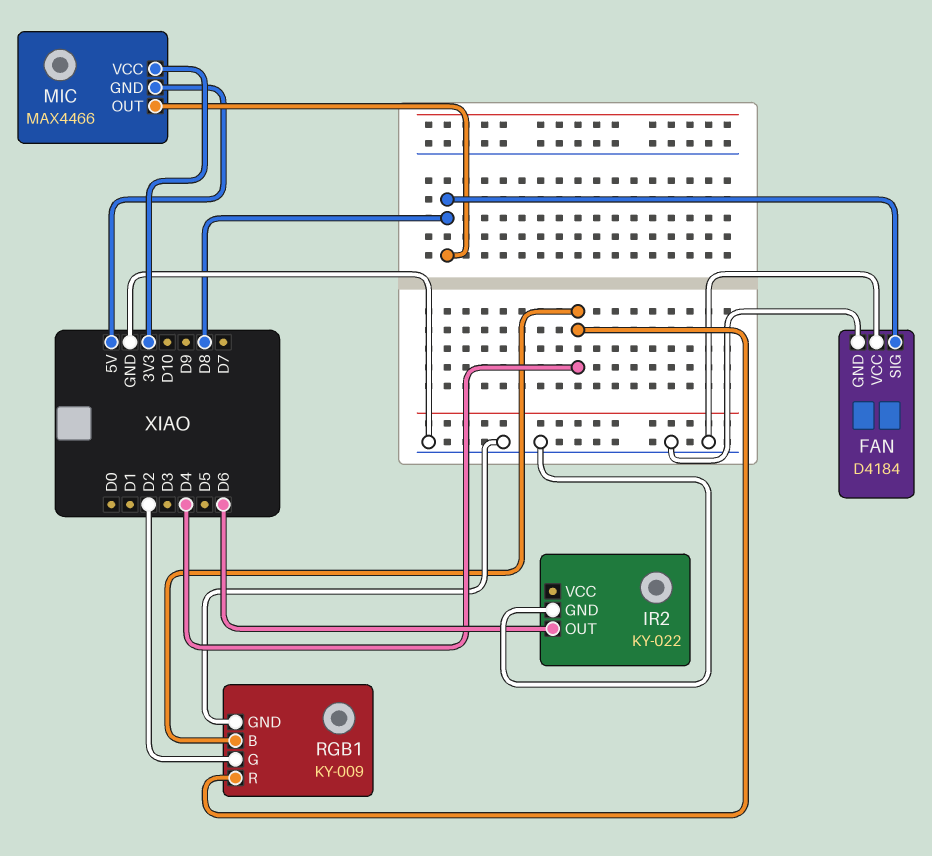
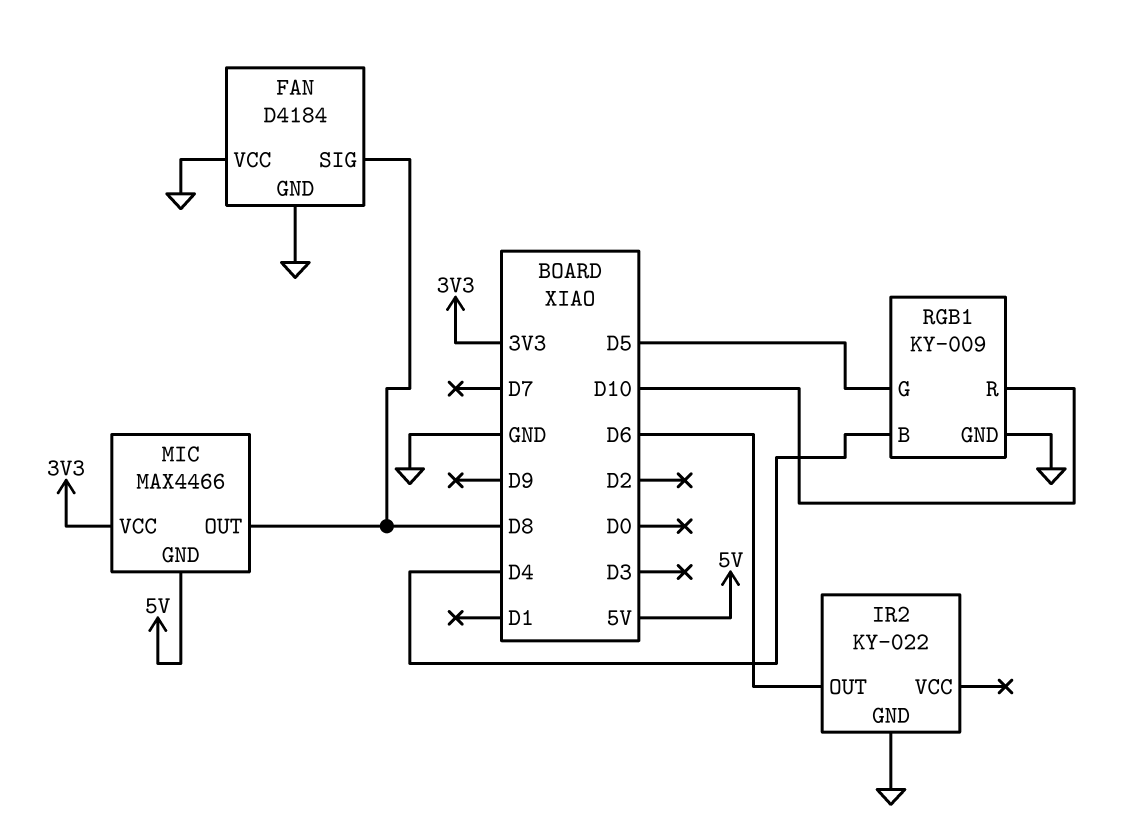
RGB1 pin G: D2 -> D5
RGB1 pin R: D4 -> D10

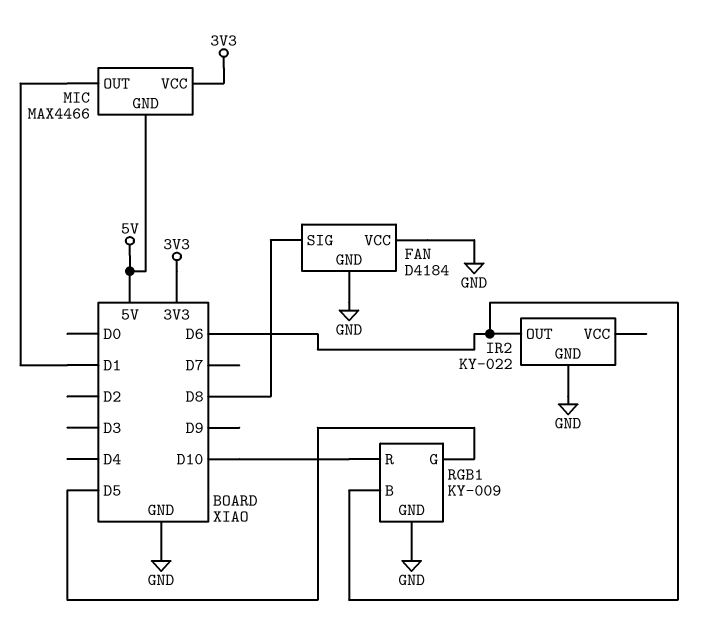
MIC pin OUT: D8 -> D1
RGB1 pin B: D4 -> D6

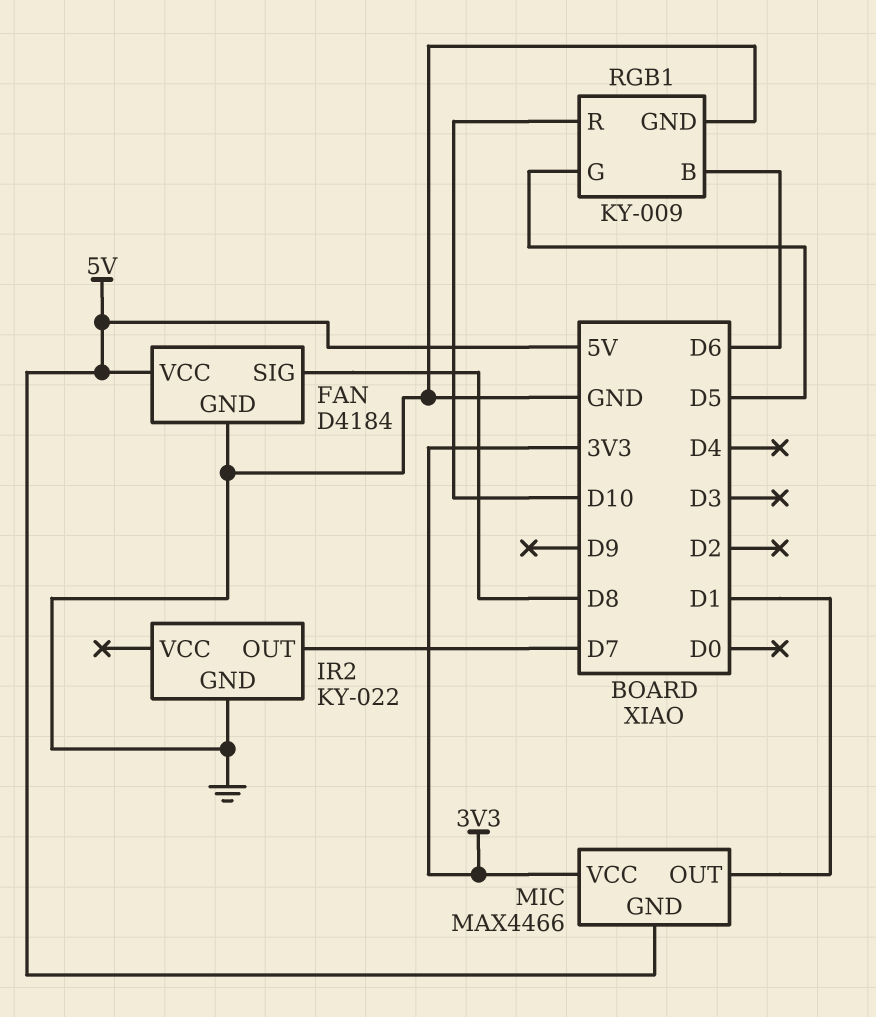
FAN pin VCC: GND -> 5V
IR2 pin OUT: D6 -> D7

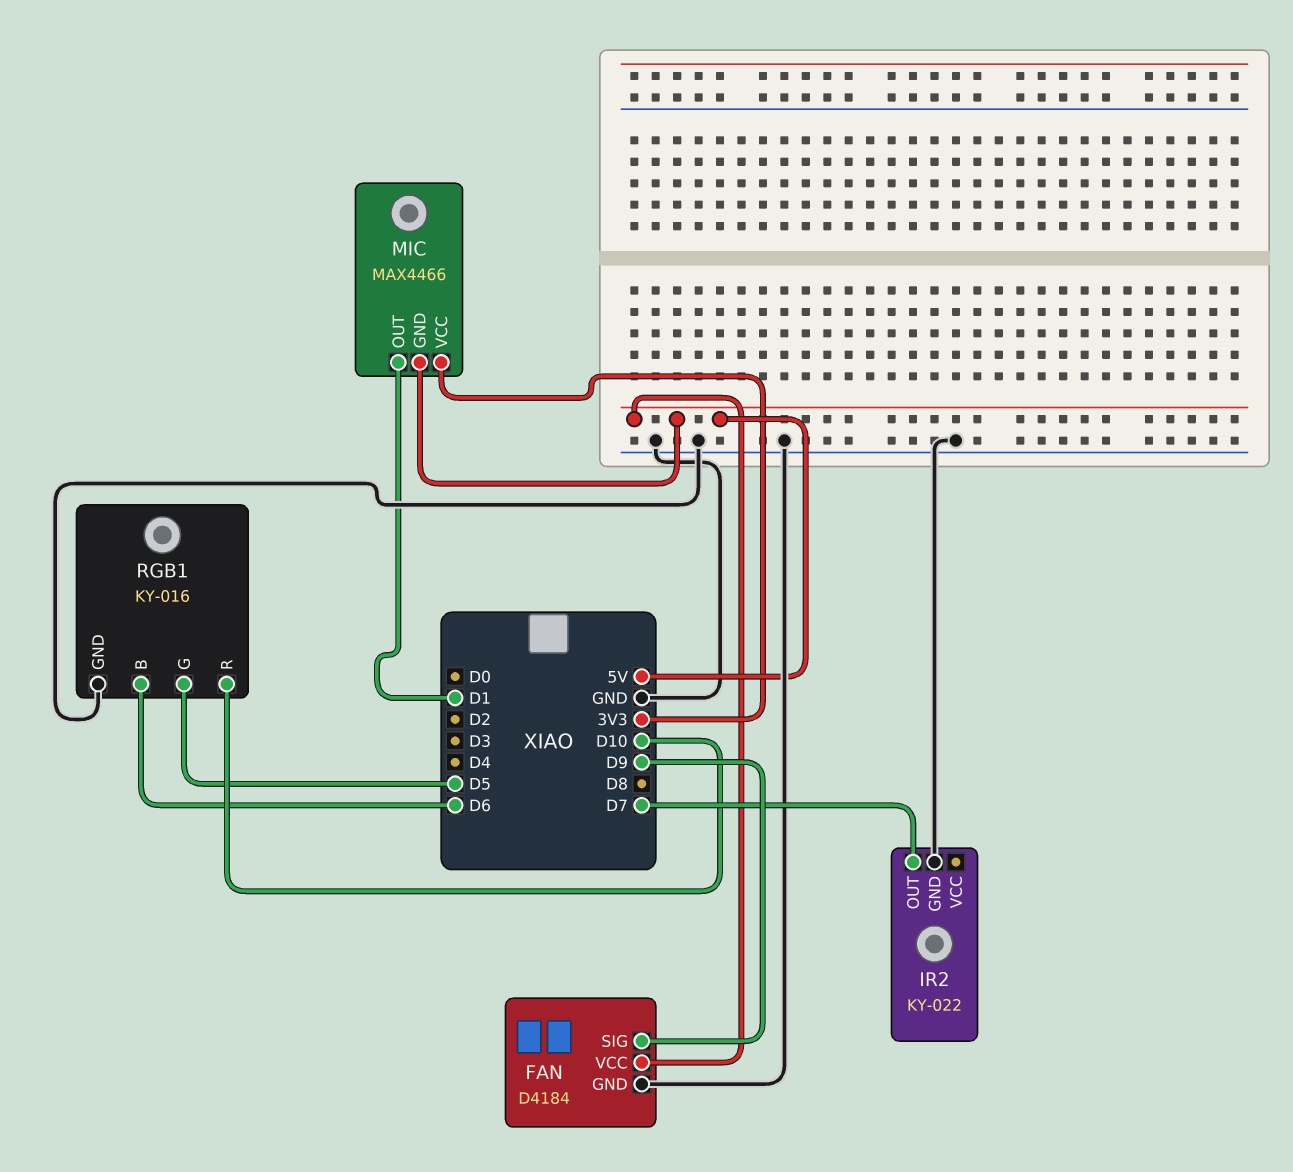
FAN pin SIG: D8 -> D9
RGB1: KY-009 -> KY-016

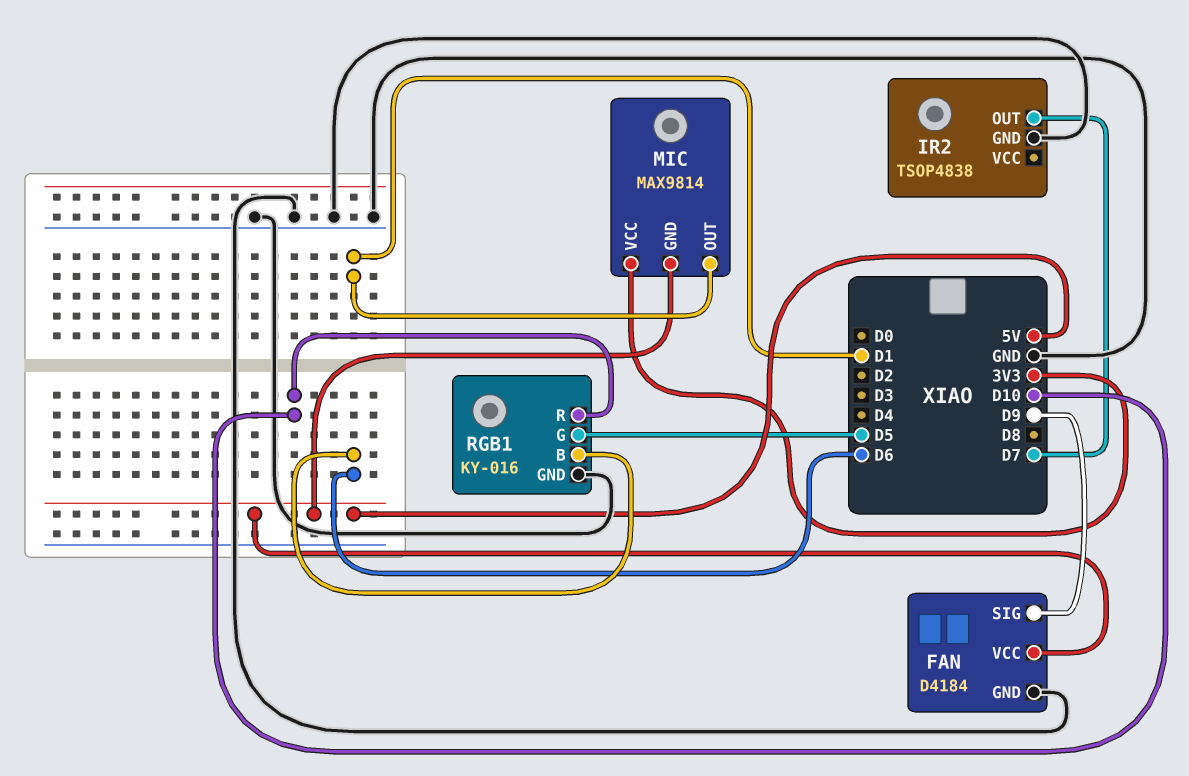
IR2: KY-022 -> TSOP4838
MIC: MAX4466 -> MAX9814

